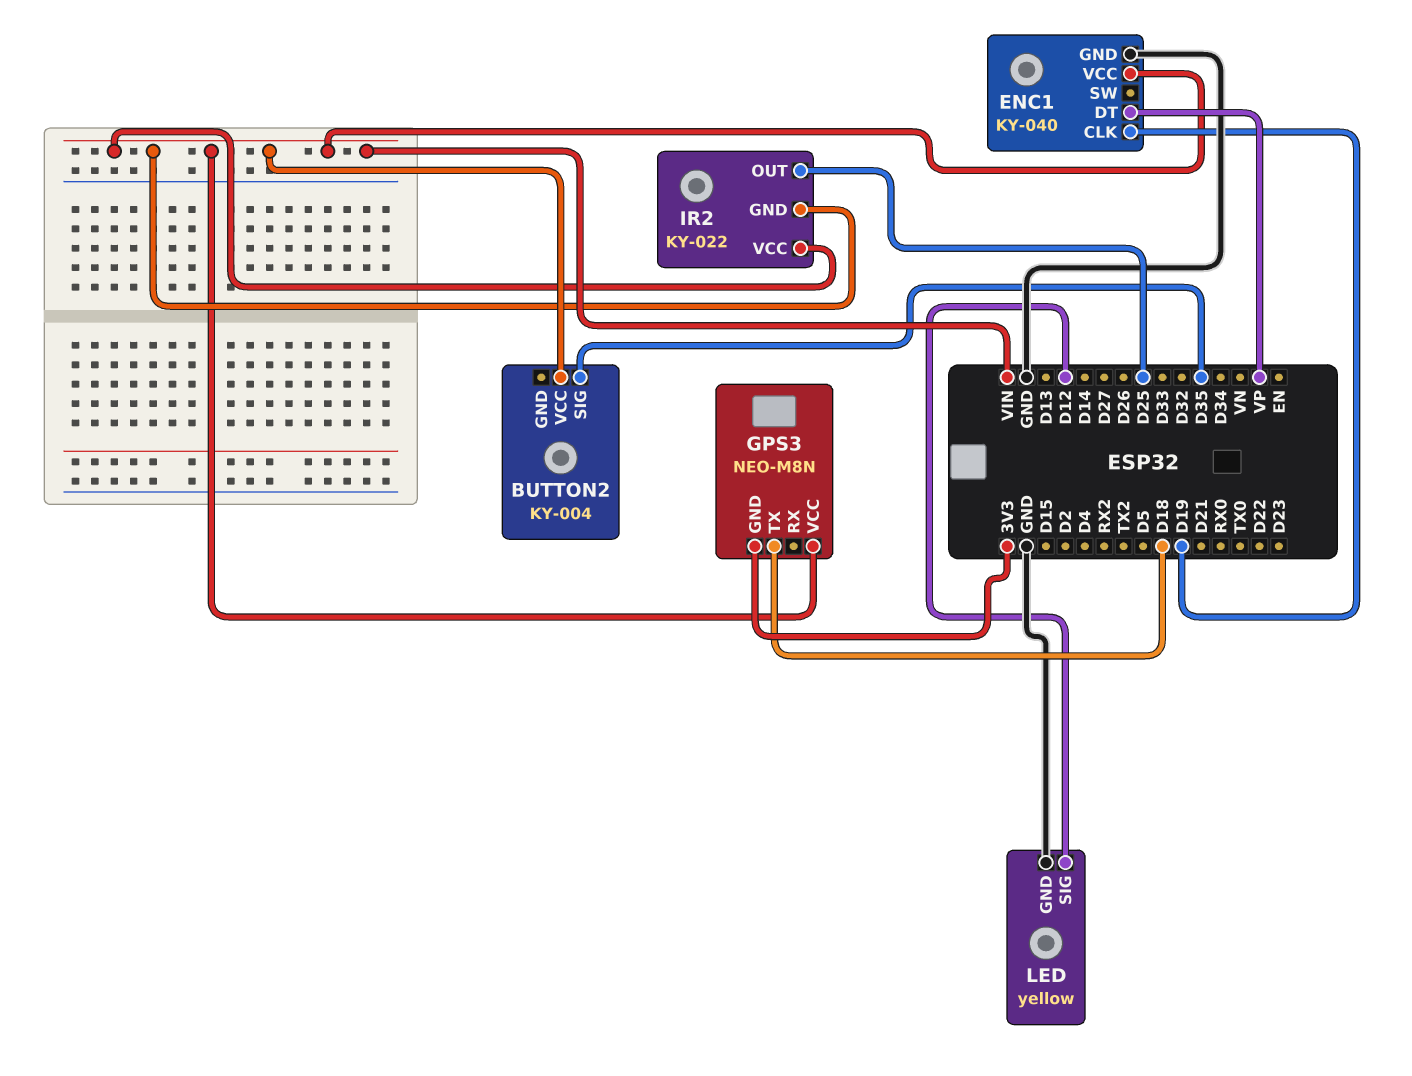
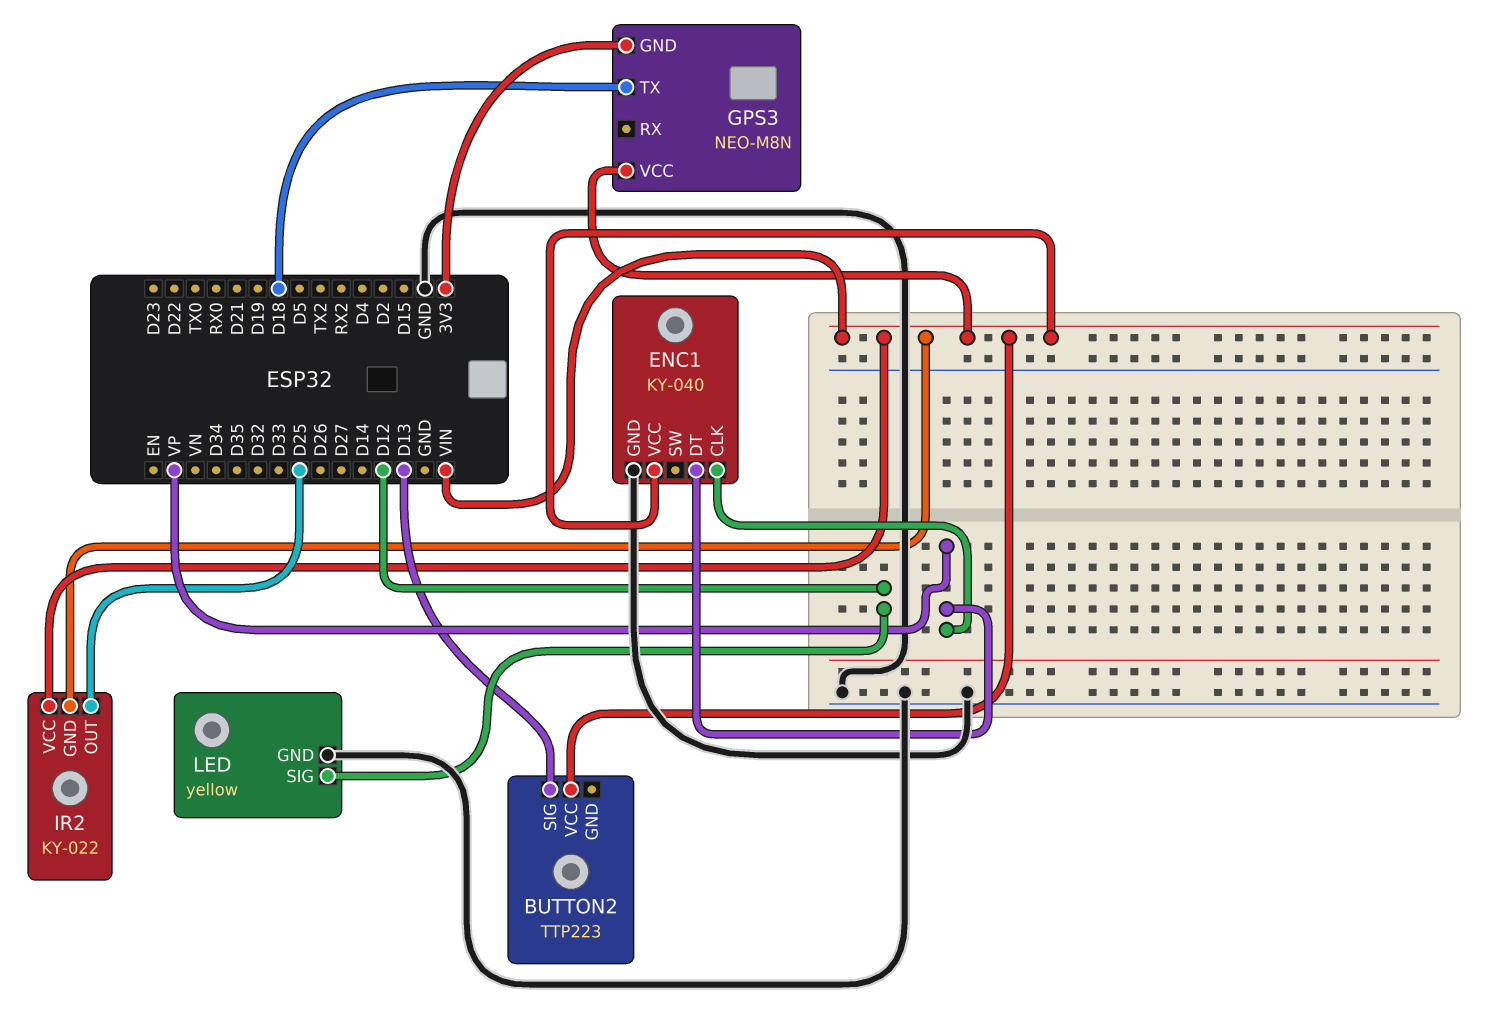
BUTTON2: KY-004 -> TTP223
BUTTON2 pin SIG: D35 -> D13
ENC1 pin CLK: D19 -> VP

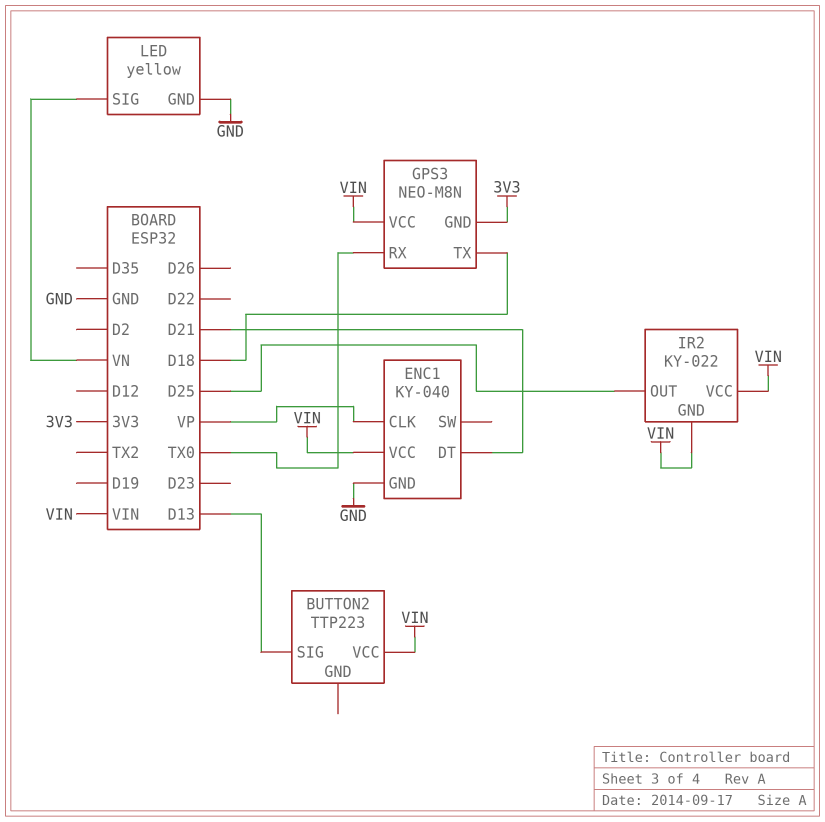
ENC1 pin DT: VP -> D21
GPS3 pin RX: none -> TX0
LED pin SIG: D12 -> VN

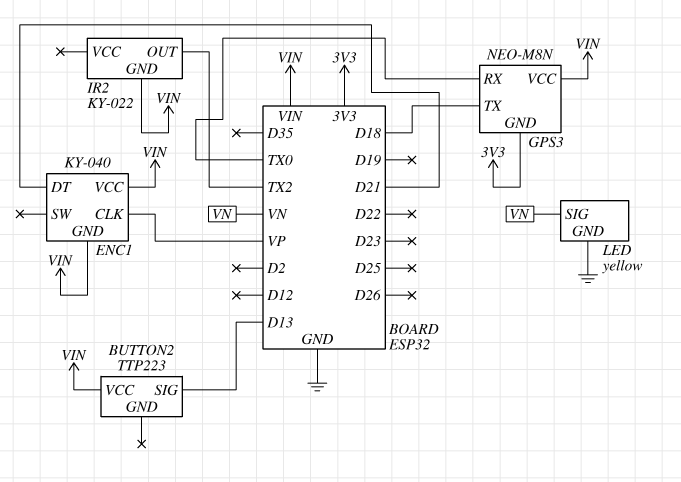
ENC1 pin GND: GND -> VIN
IR2 pin OUT: D25 -> TX2
IR2 pin VCC: VIN -> none

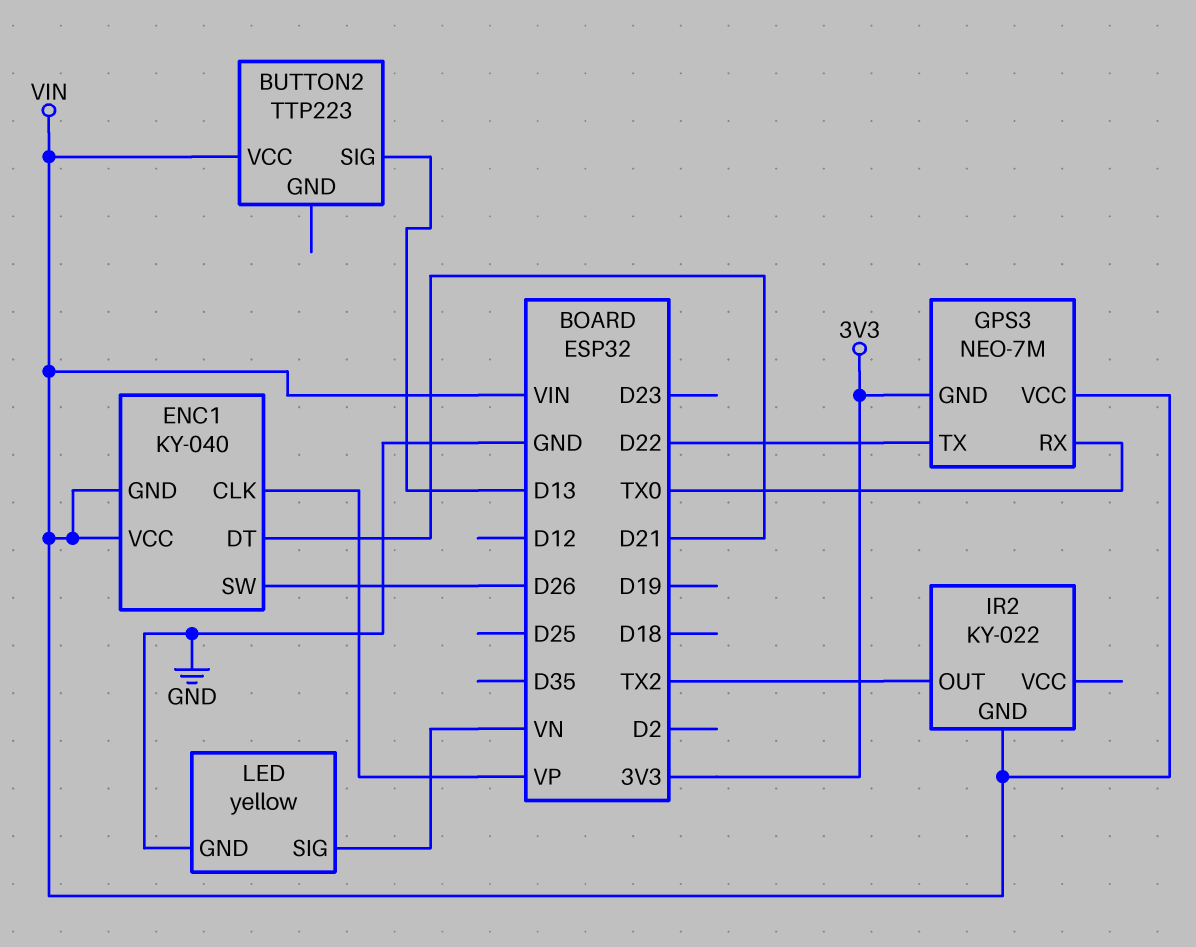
ENC1 pin SW: none -> D26
GPS3: NEO-M8N -> NEO-7M
GPS3 pin TX: D18 -> D22

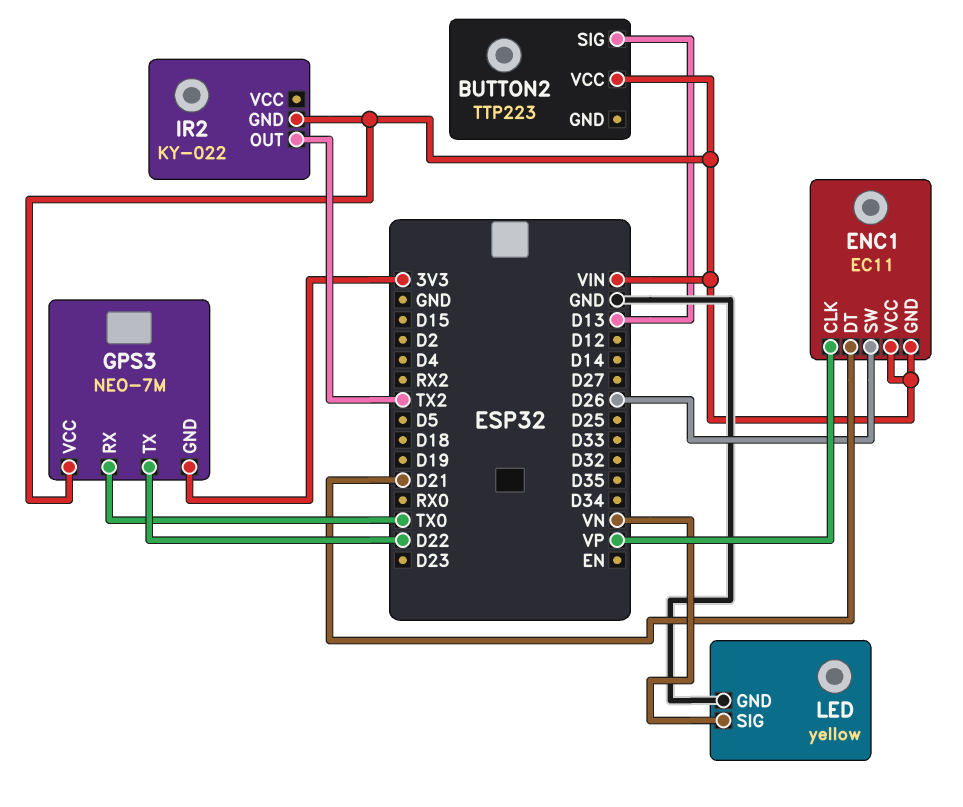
ENC1: KY-040 -> EC11

